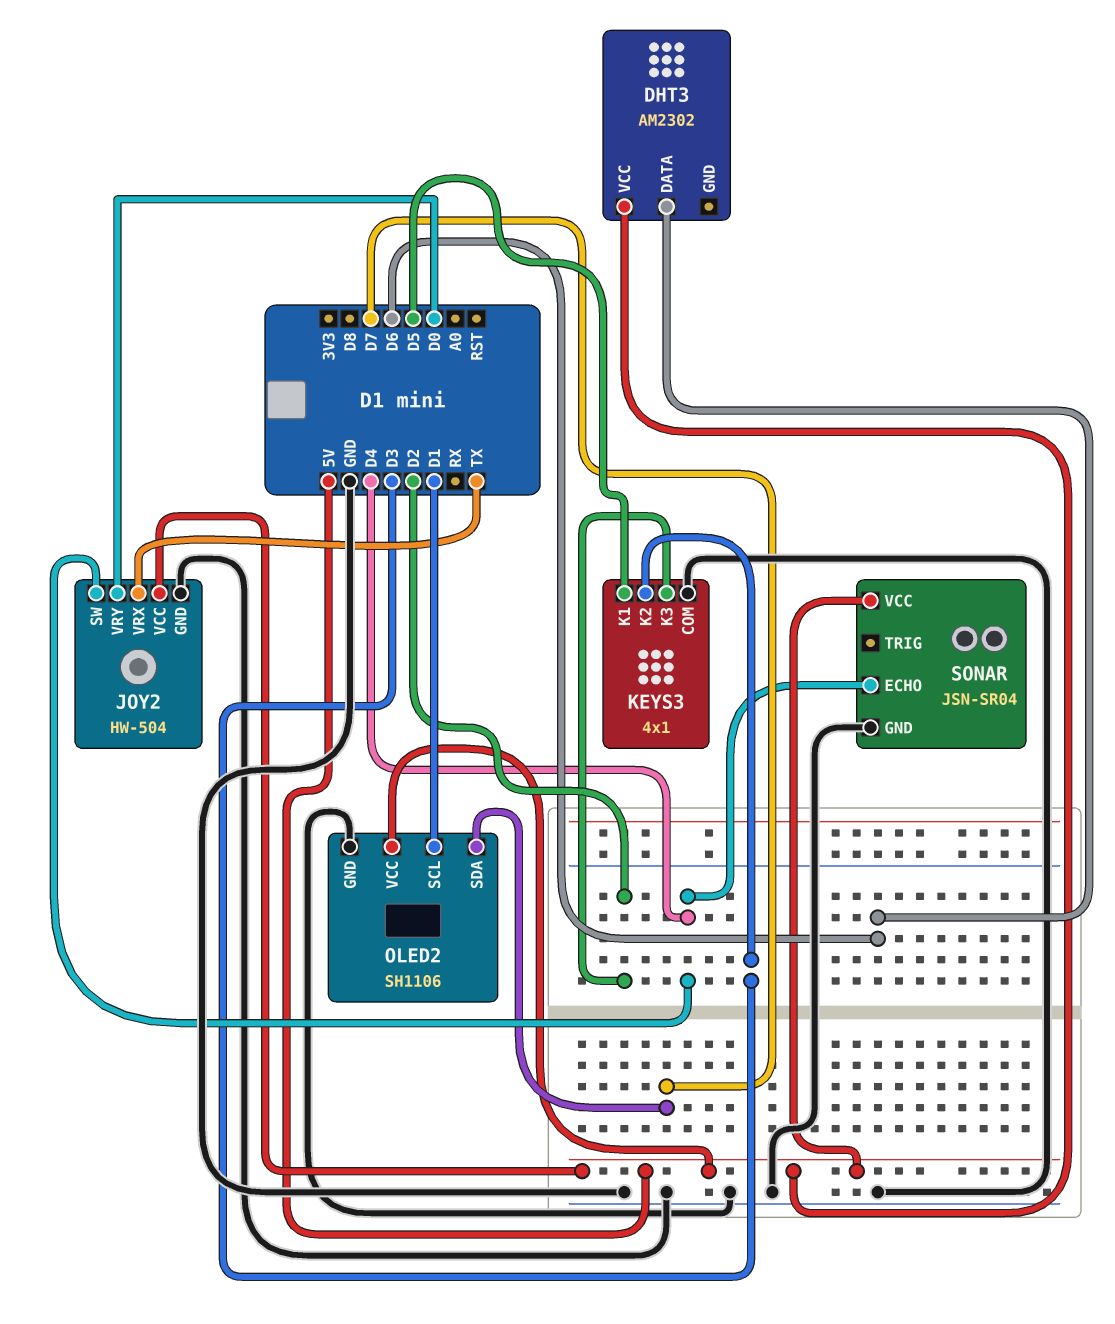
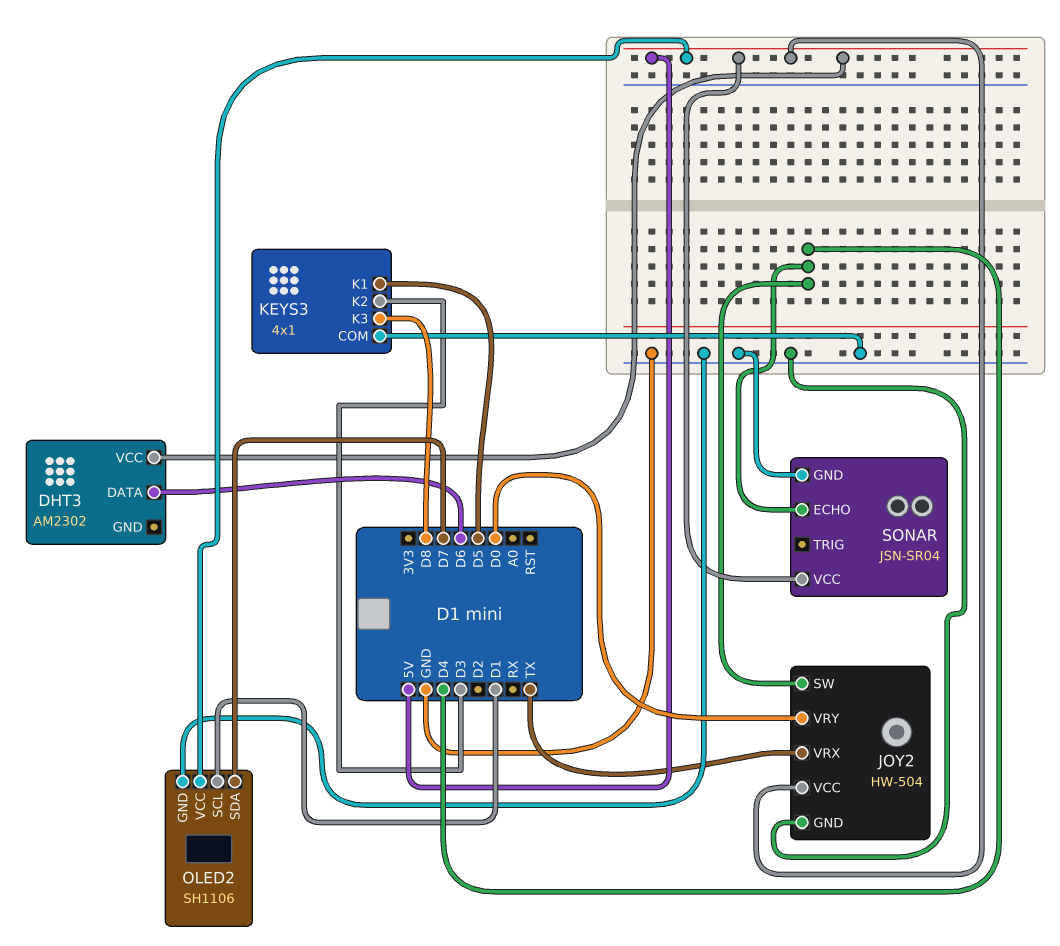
KEYS3 pin K3: D2 -> D8

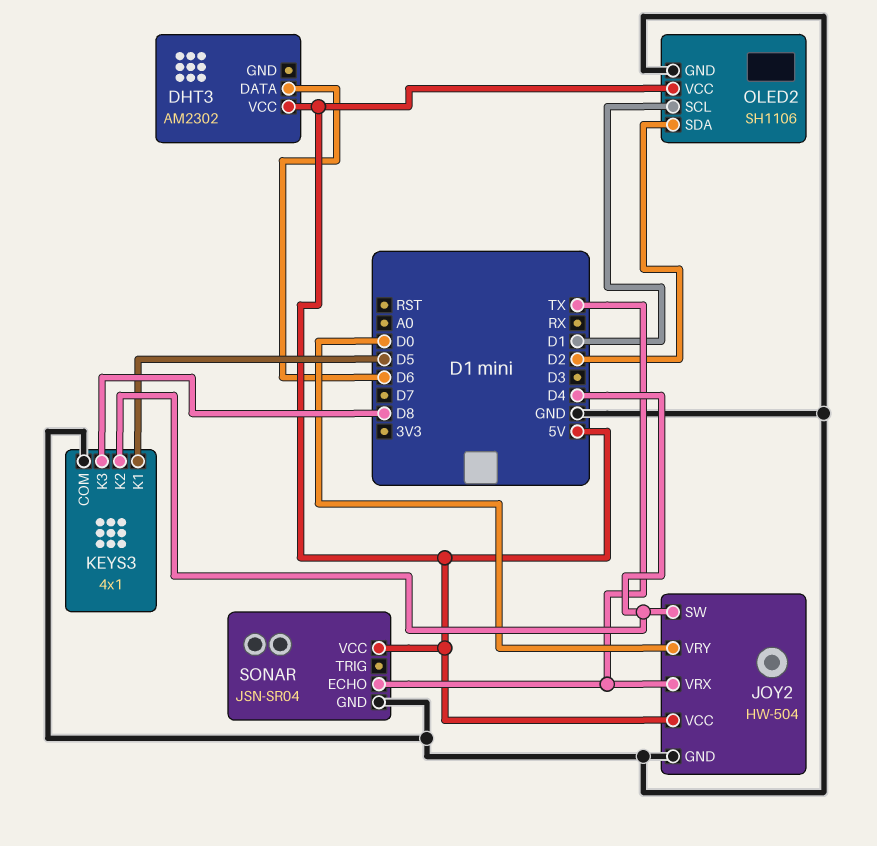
KEYS3 pin K2: D3 -> D4
OLED2 pin SDA: D7 -> D2
SONAR pin ECHO: D4 -> TX

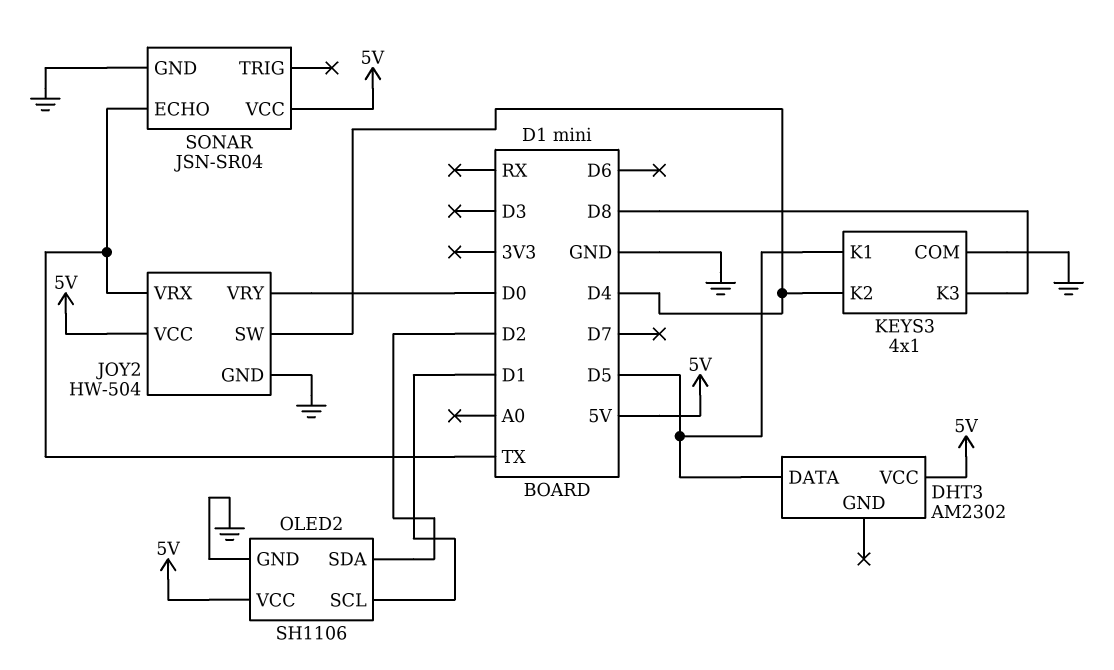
DHT3 pin DATA: D6 -> D5

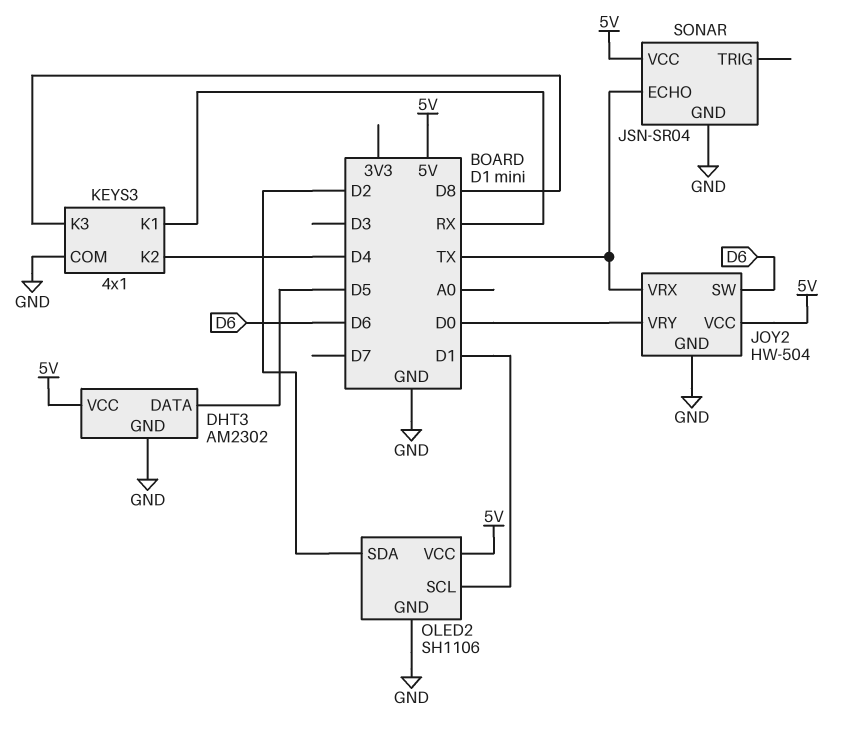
DHT3 pin GND: none -> GND
JOY2 pin SW: D4 -> D6
KEYS3 pin K1: D5 -> RX

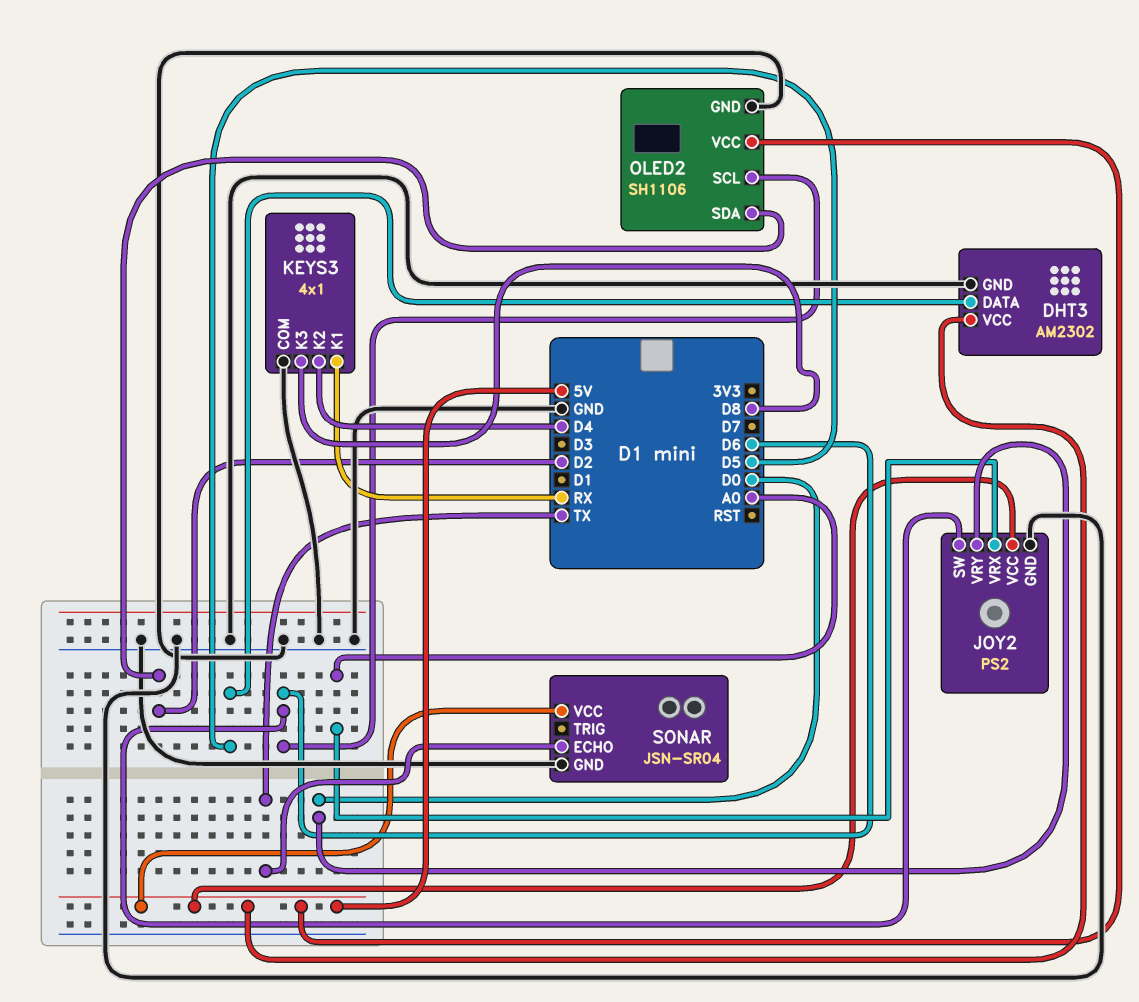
JOY2: HW-504 -> PS2
JOY2 pin VRX: TX -> A0
OLED2 pin SCL: D1 -> D6

